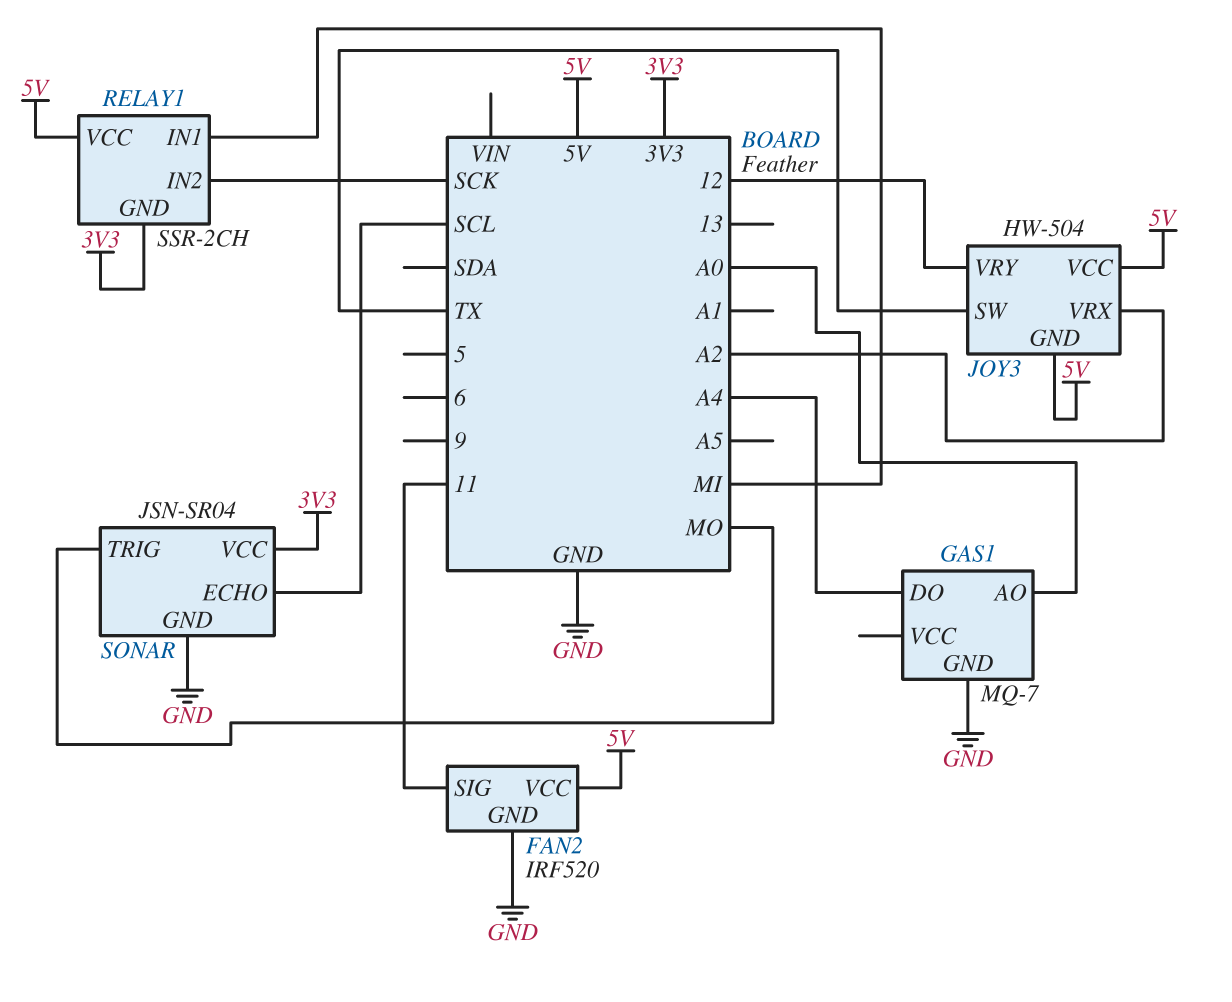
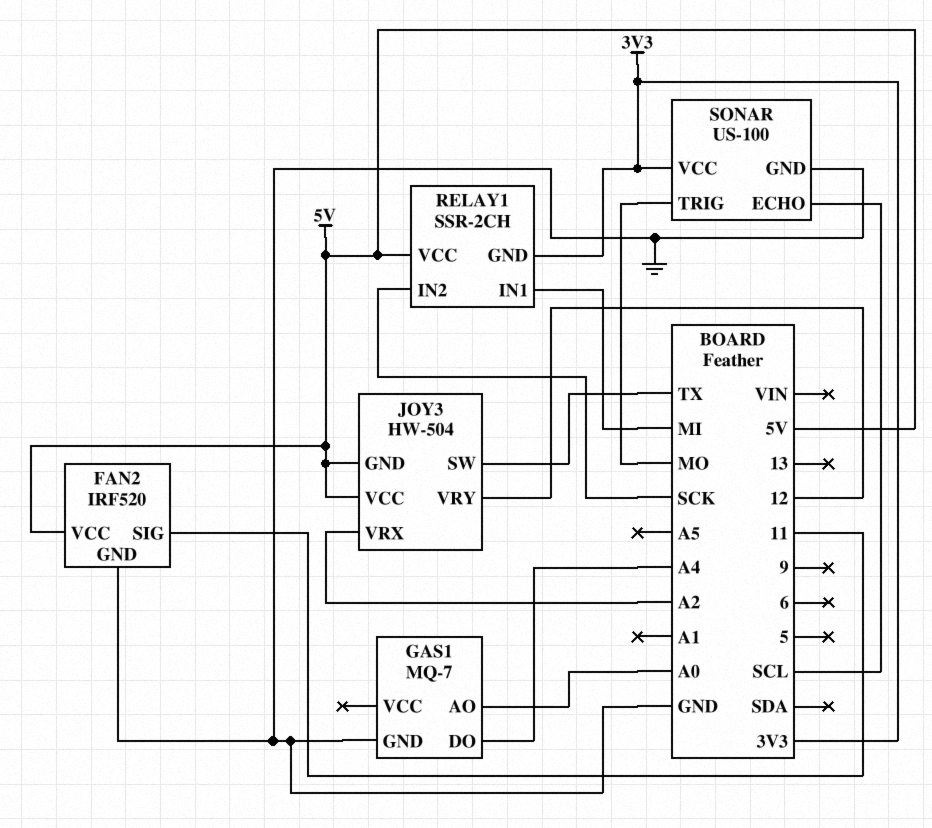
SONAR: JSN-SR04 -> US-100

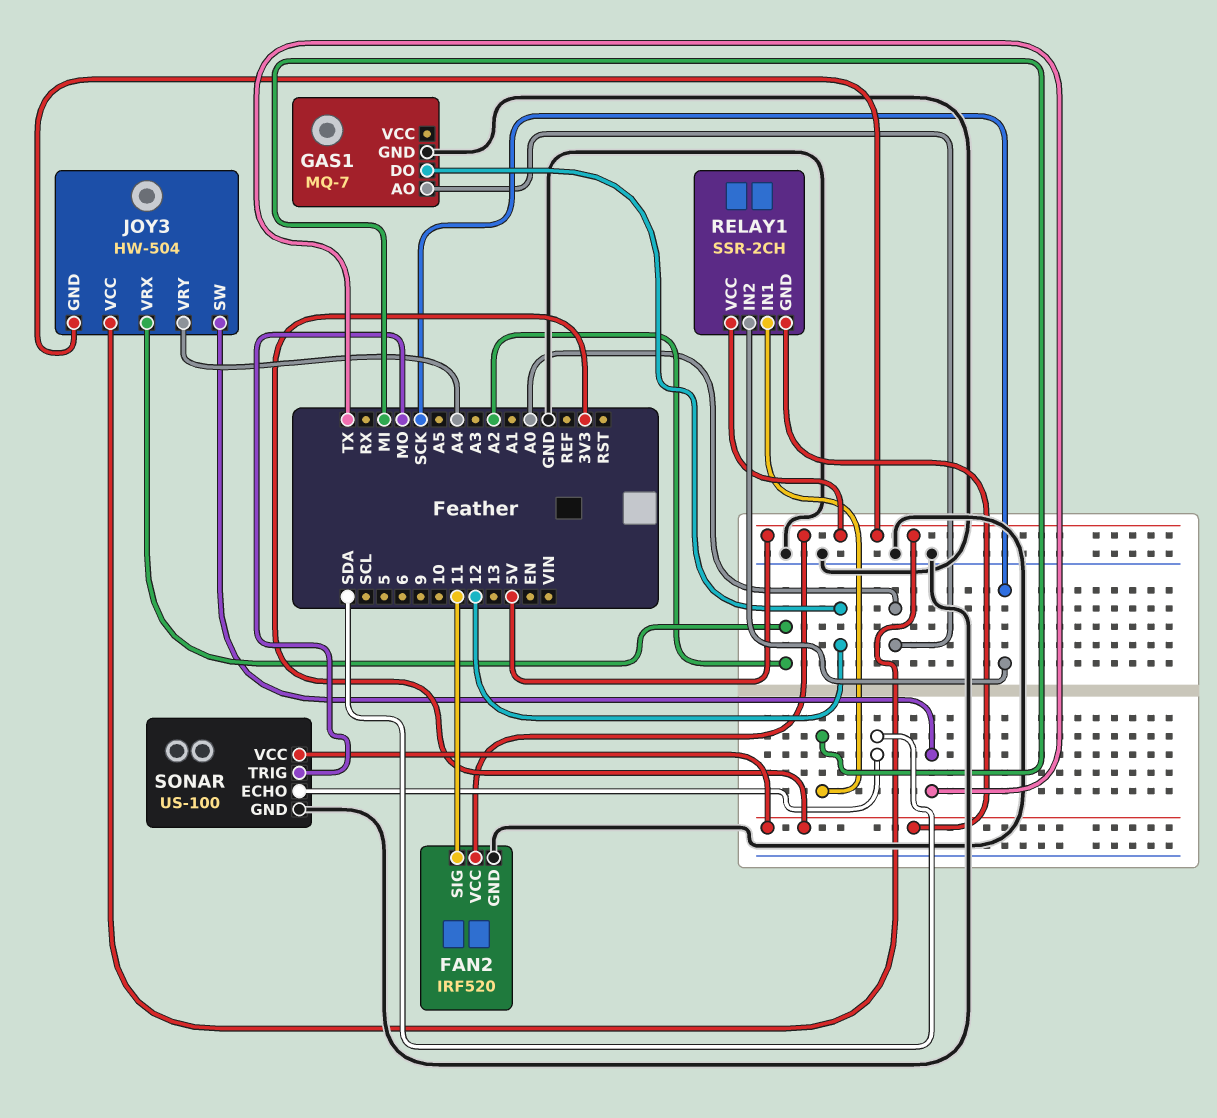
GAS1 pin DO: A4 -> 12
JOY3 pin VRY: 12 -> A4
SONAR pin ECHO: SCL -> SDA

